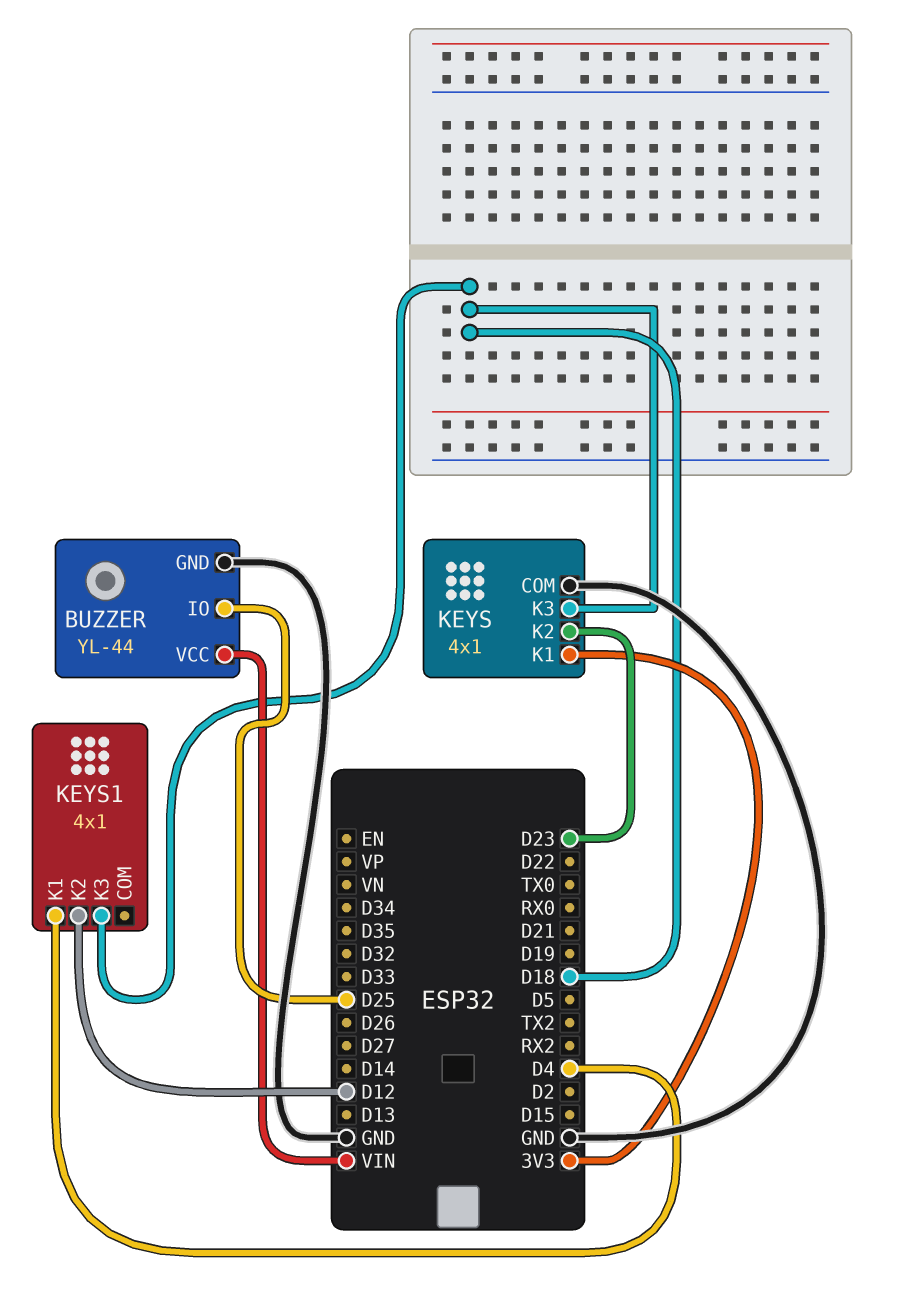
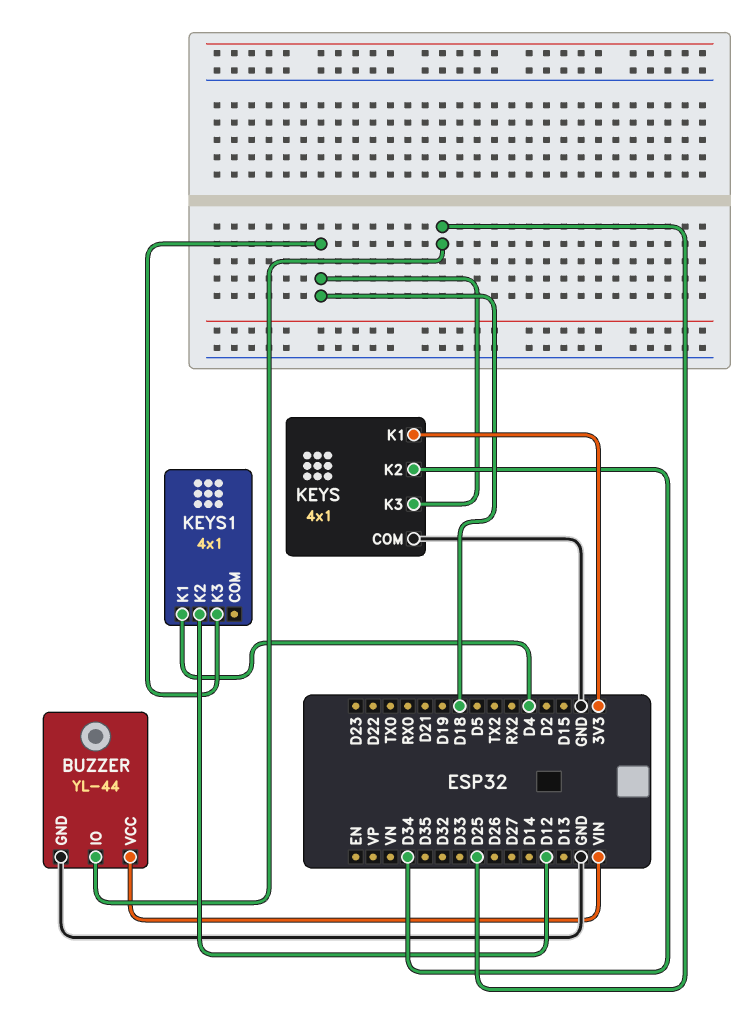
KEYS pin K2: D23 -> D34

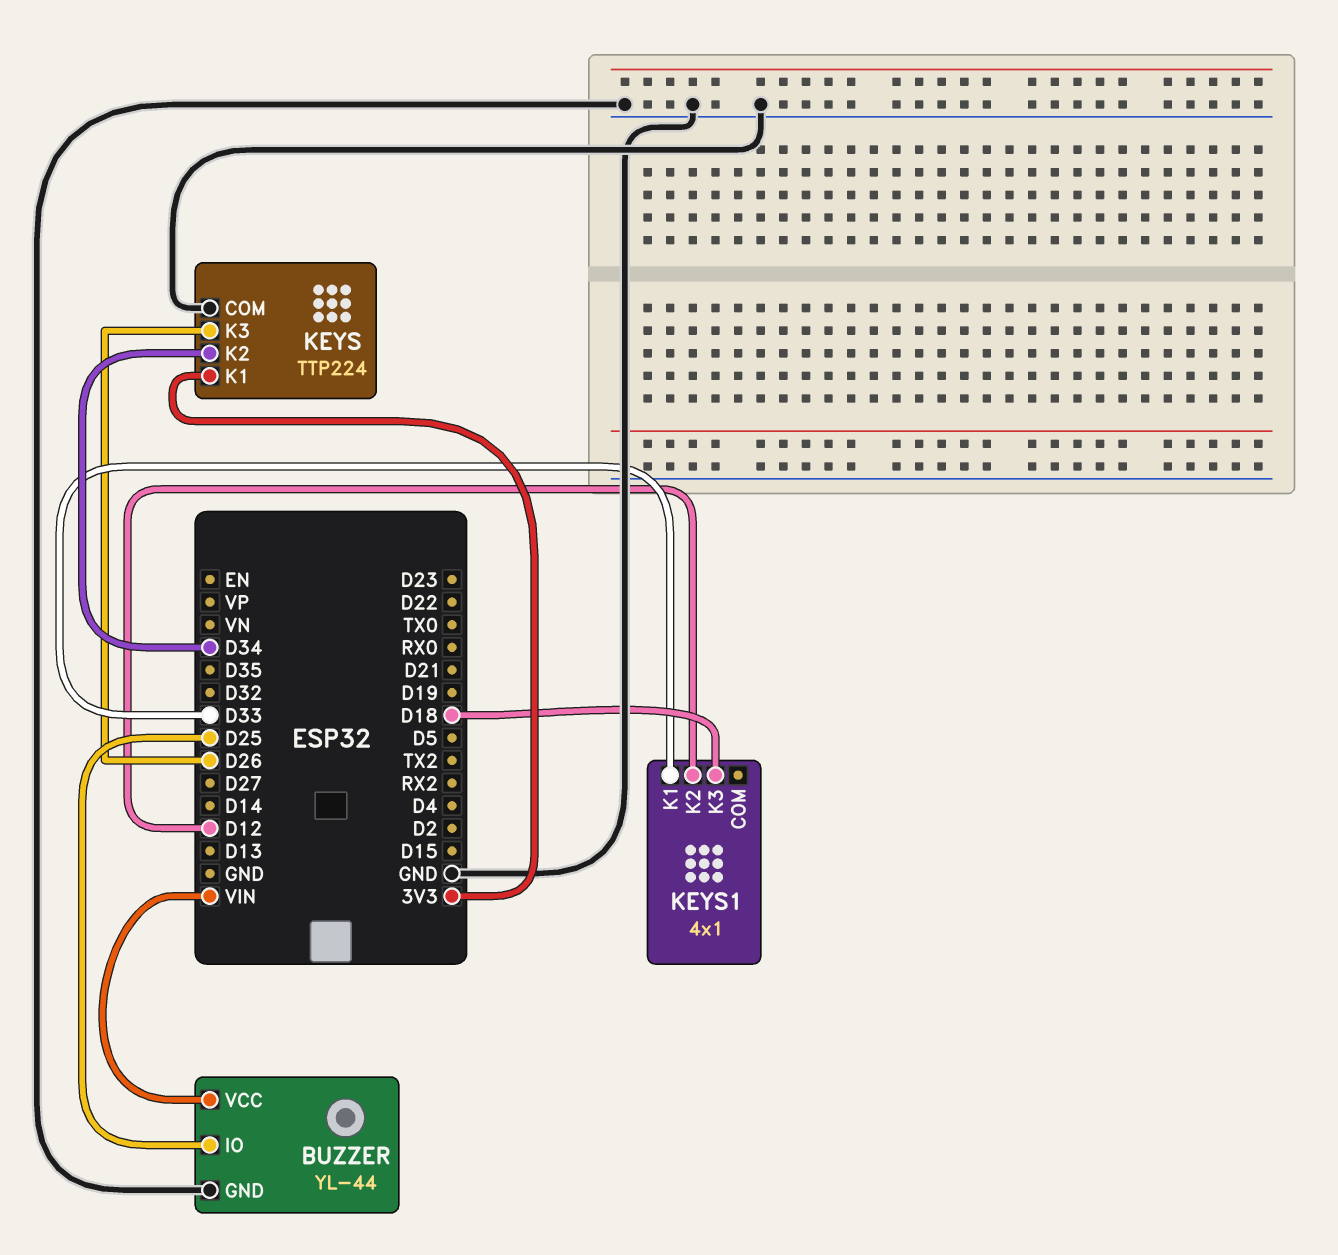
KEYS: 4x1 -> TTP224
KEYS pin K3: D18 -> D26
KEYS1 pin K1: D4 -> D33

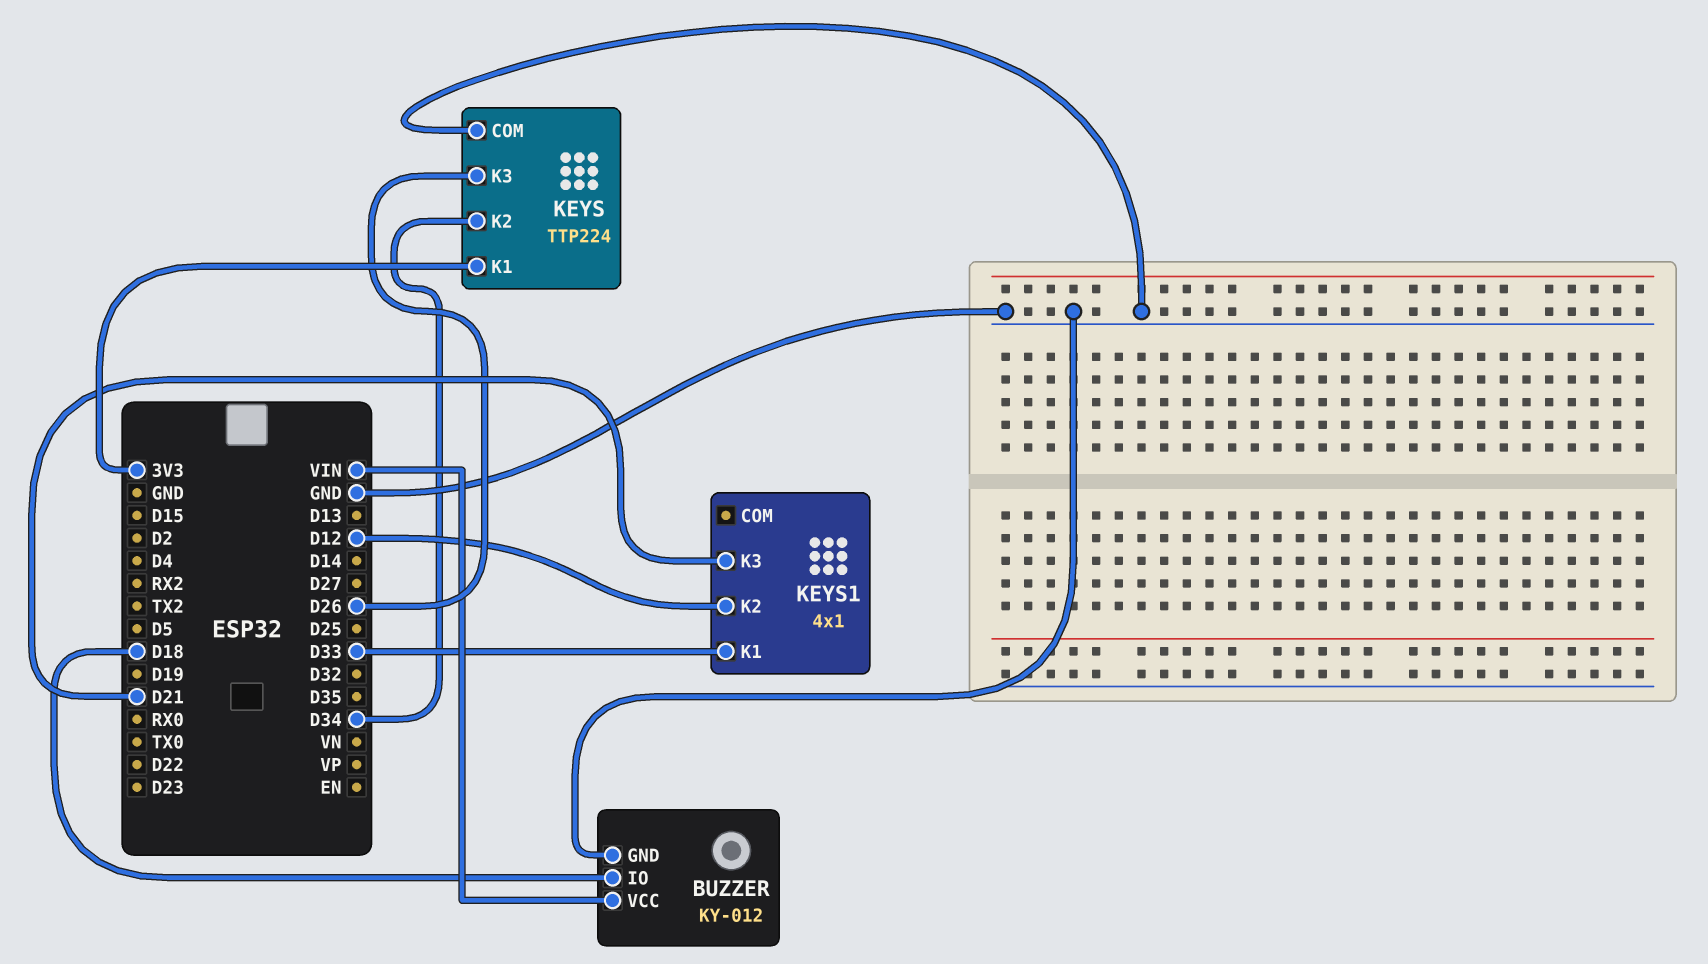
BUZZER: YL-44 -> KY-012
BUZZER pin IO: D25 -> D18
KEYS1 pin K3: D18 -> D21

